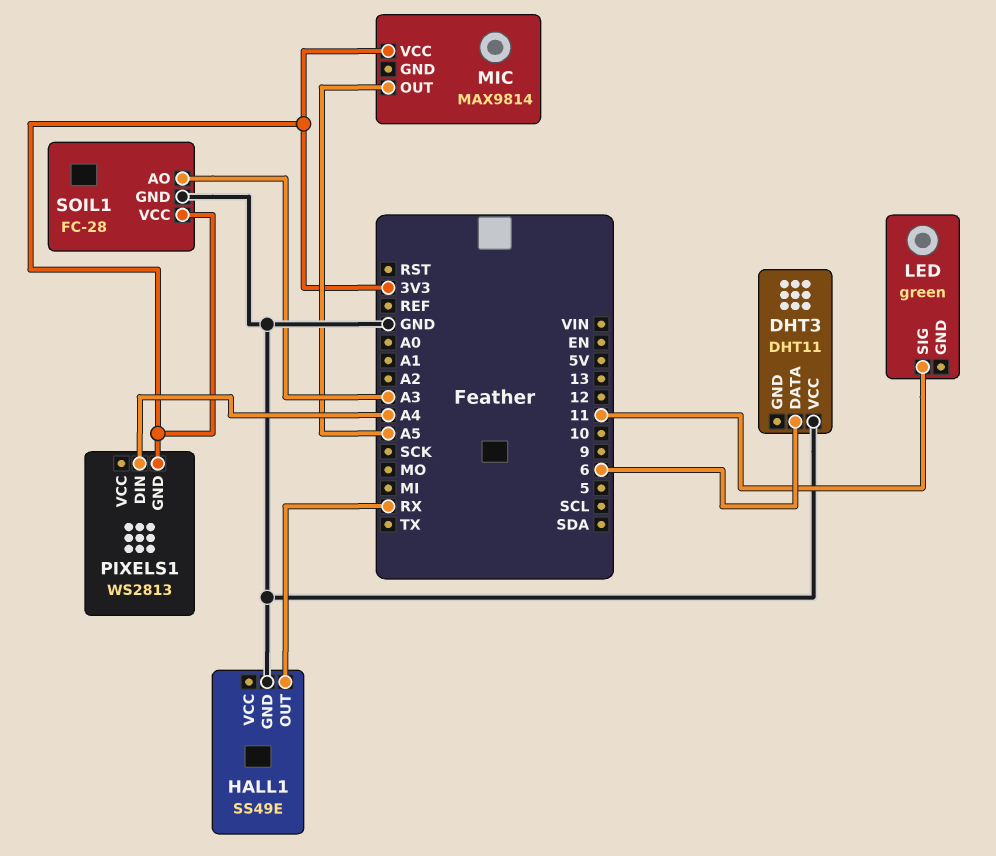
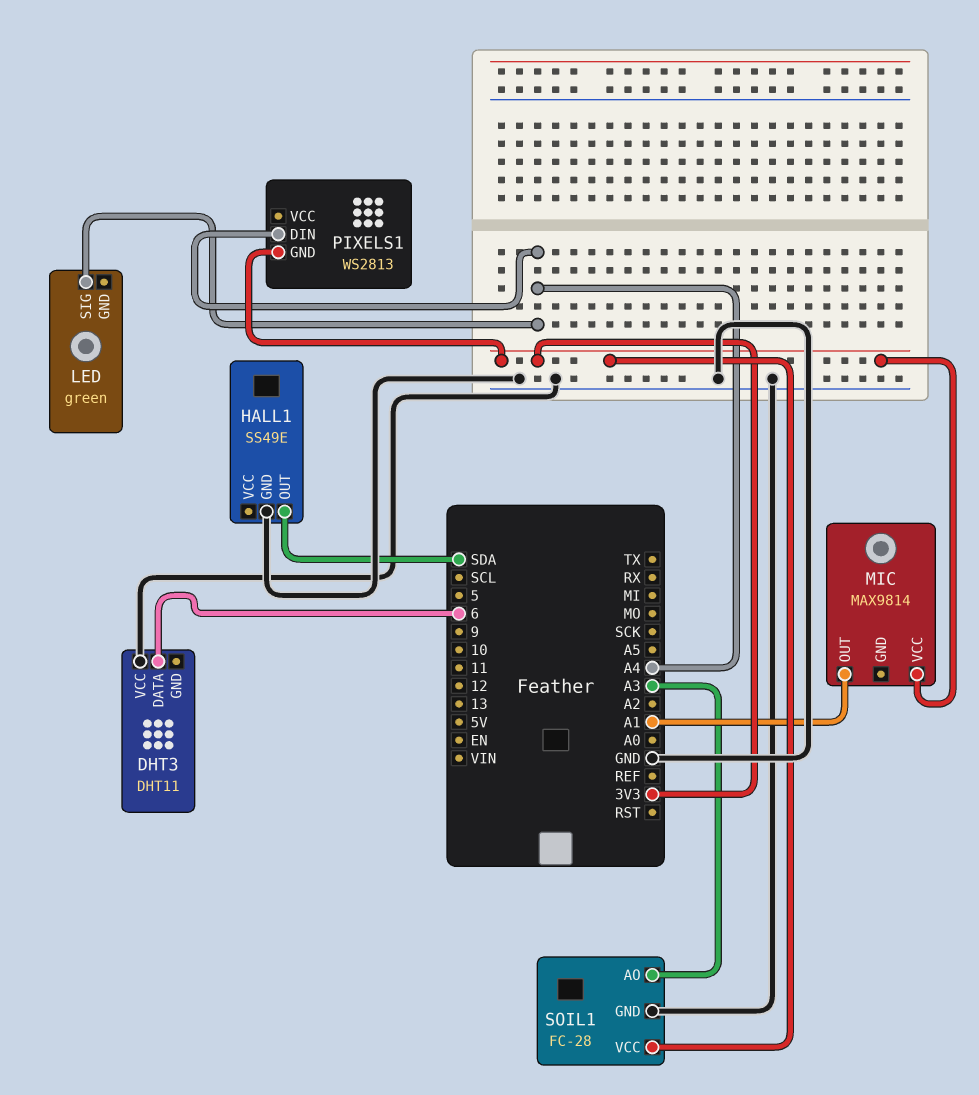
HALL1 pin OUT: RX -> SDA
LED pin SIG: 11 -> A4
MIC pin OUT: A5 -> A1

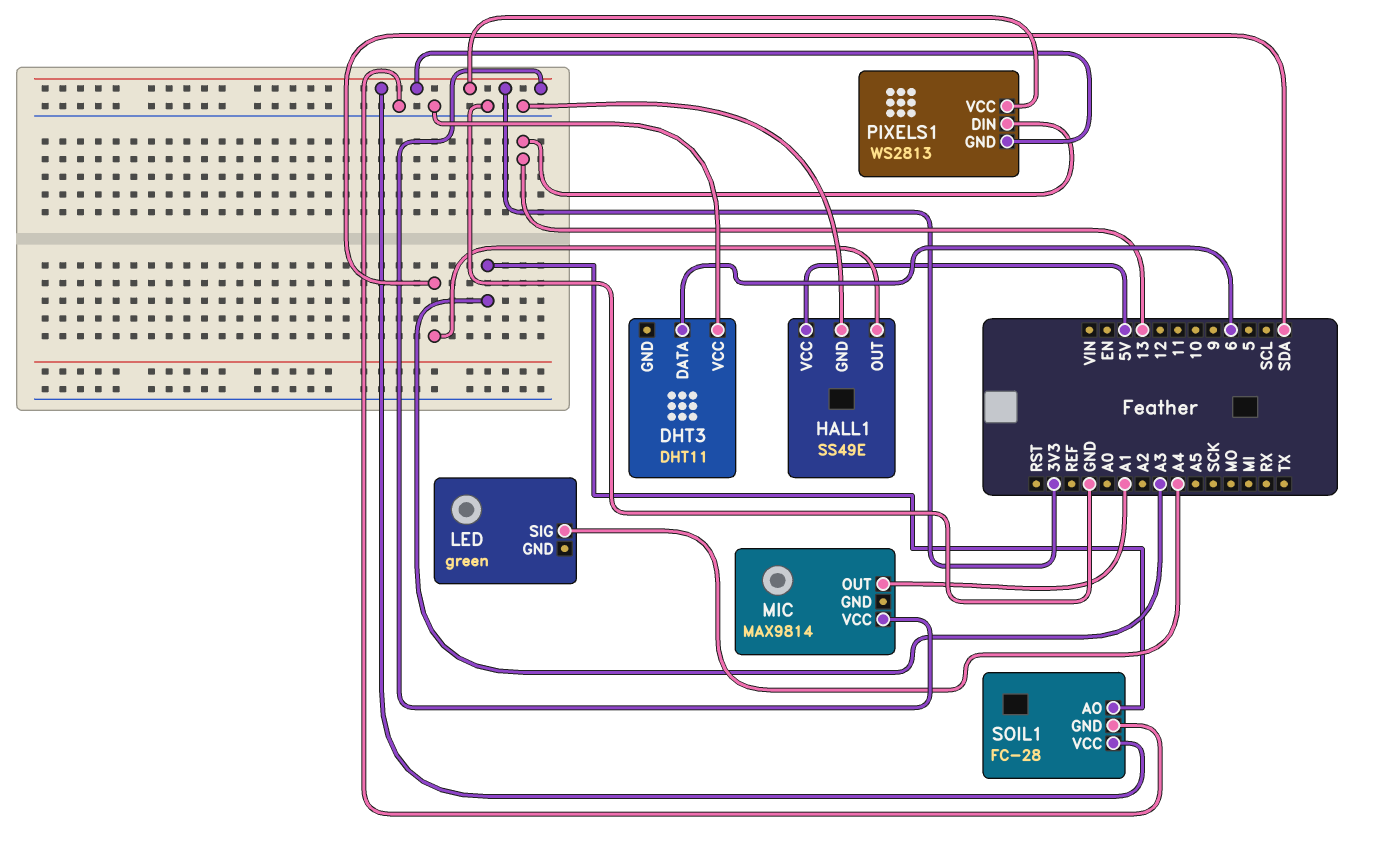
HALL1 pin VCC: none -> 5V
PIXELS1 pin DIN: A4 -> 13
PIXELS1 pin VCC: none -> 3V3

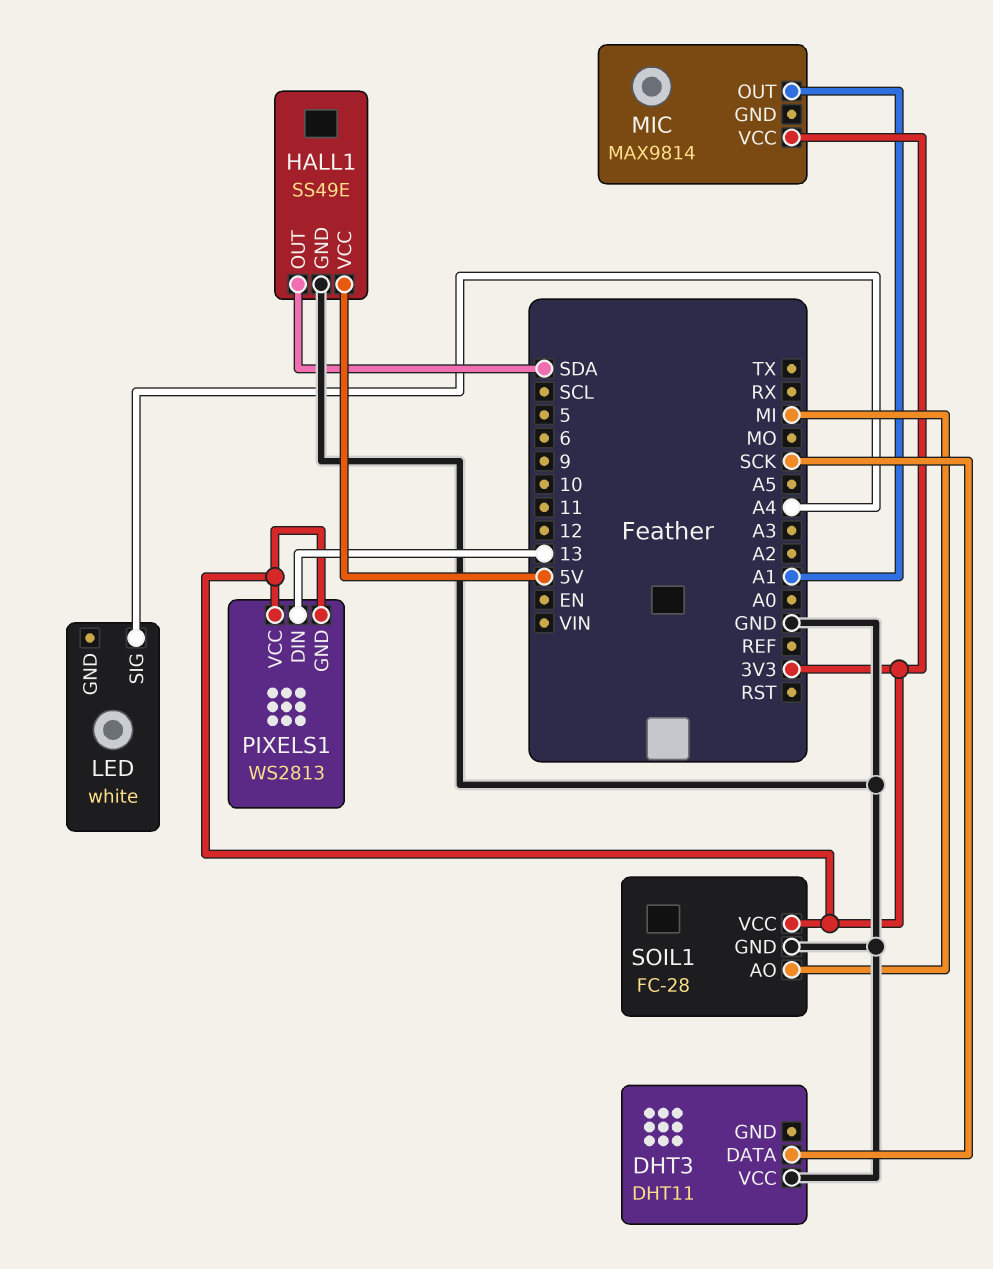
DHT3 pin DATA: 6 -> SCK
LED: green -> white
SOIL1 pin AO: A3 -> MI

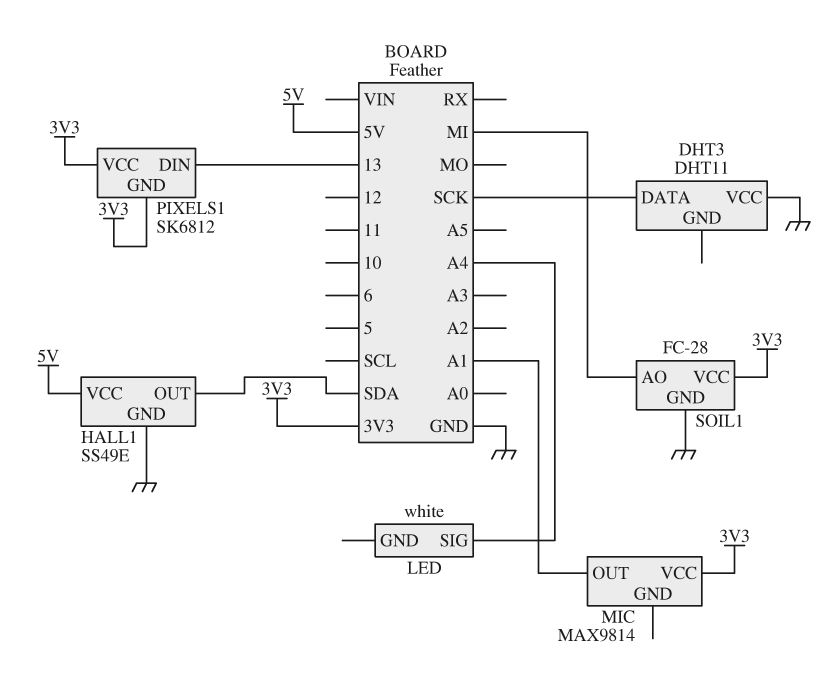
PIXELS1: WS2813 -> SK6812

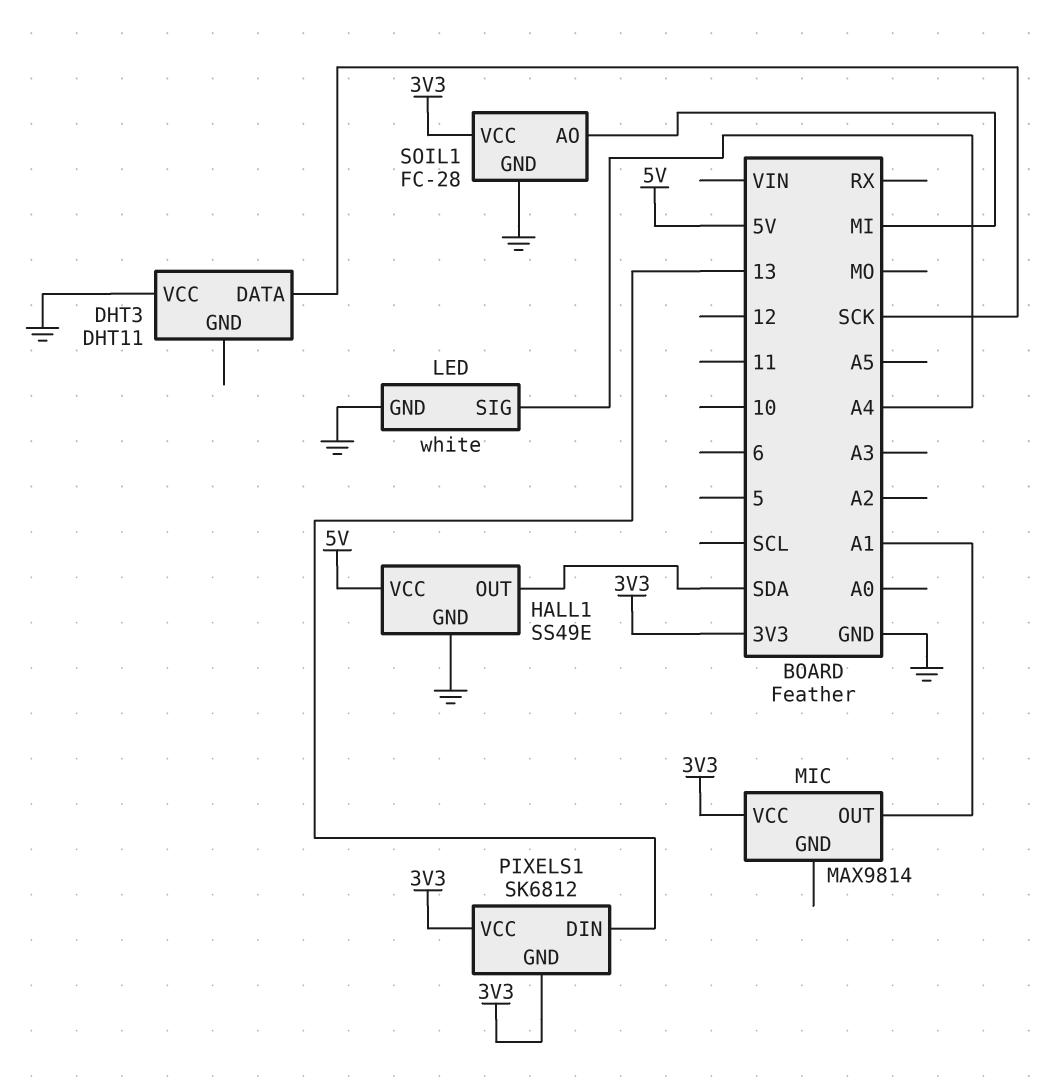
LED pin GND: none -> GND

